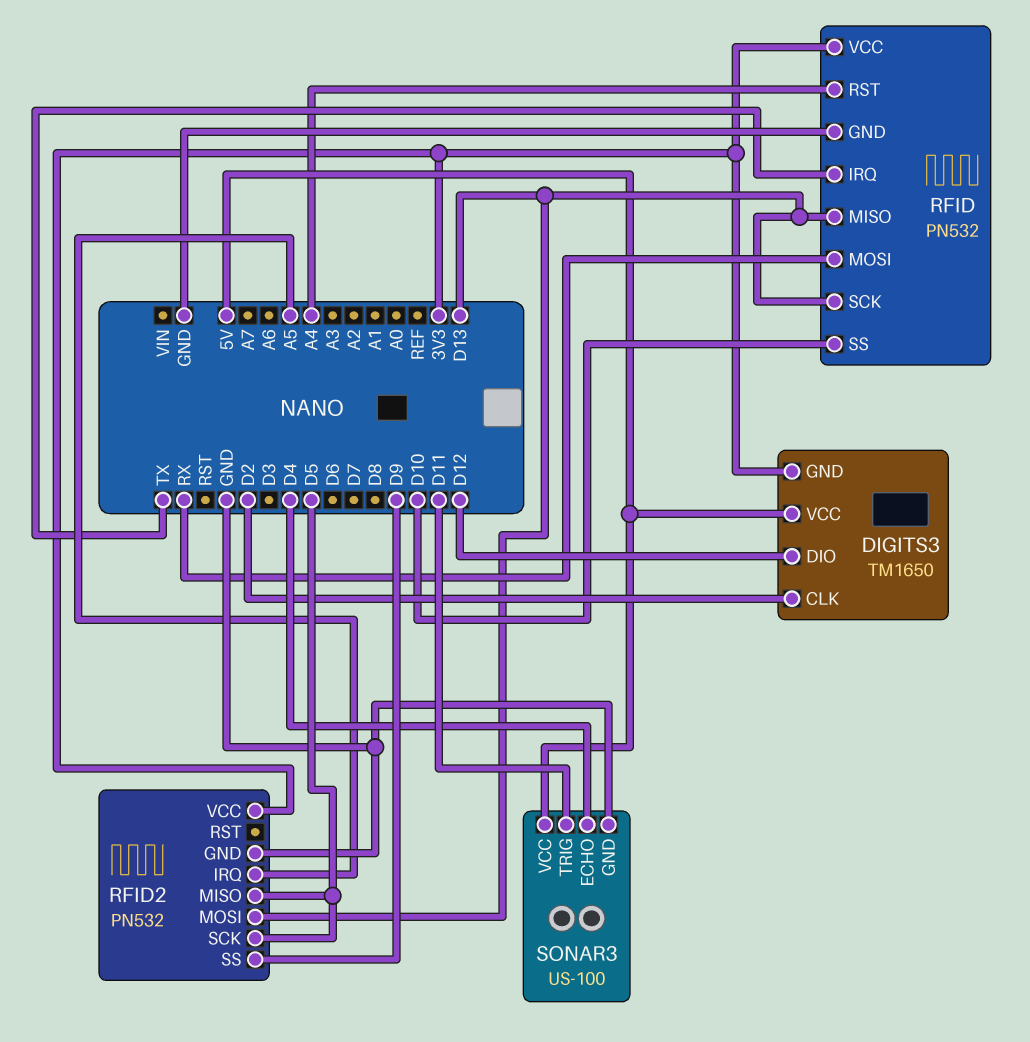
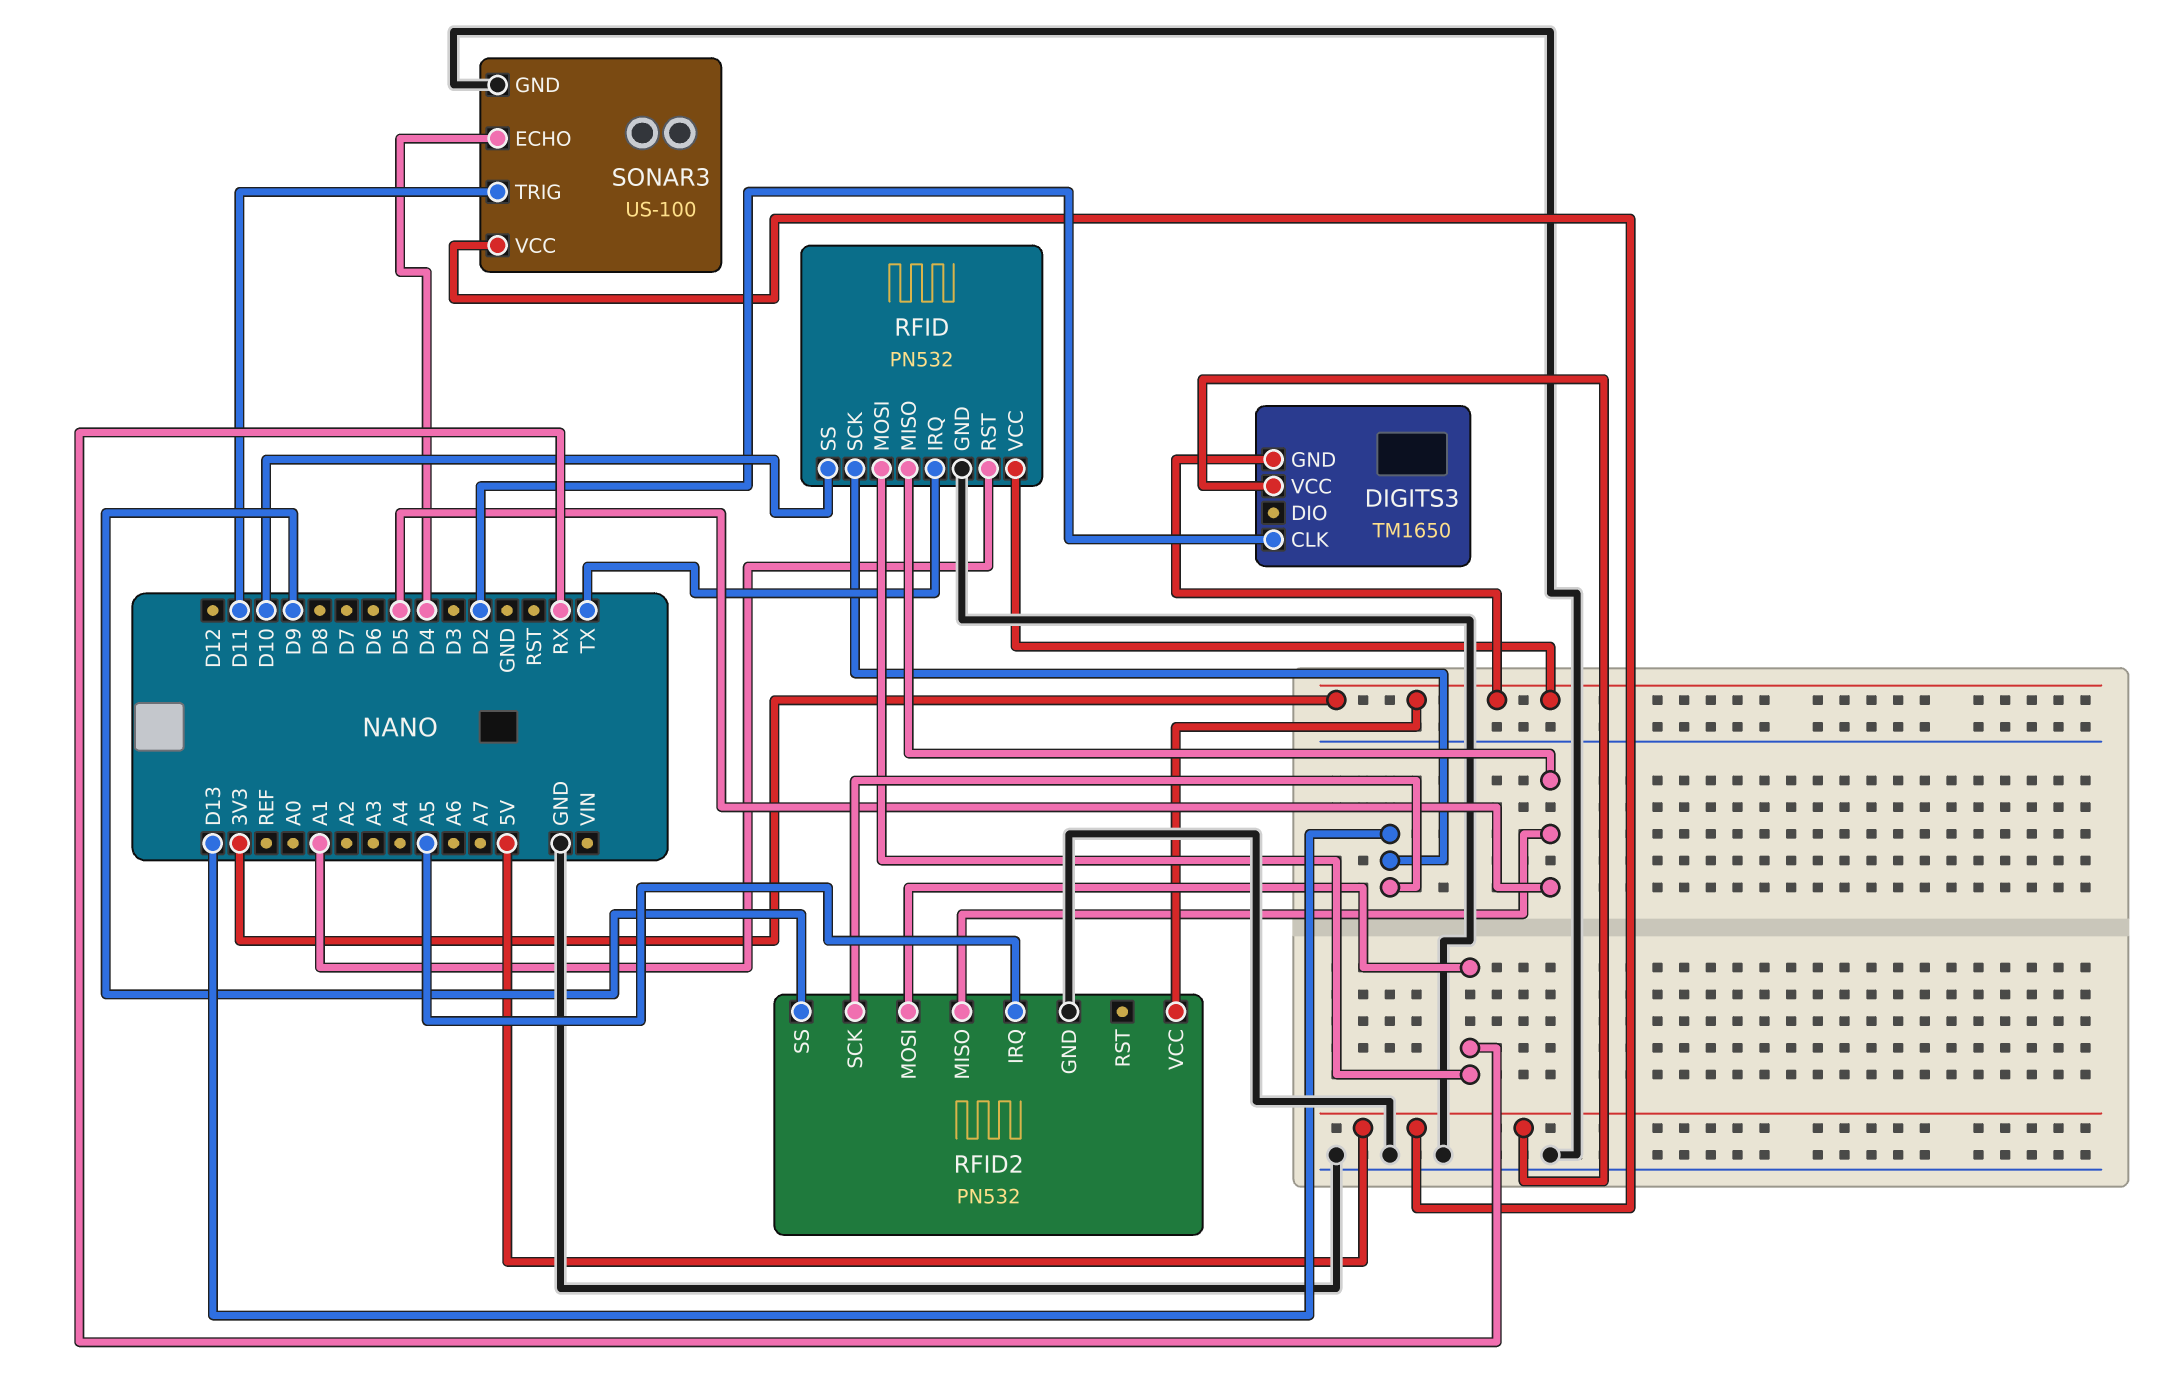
DIGITS3 pin DIO: D12 -> none
RFID pin MISO: D13 -> D5
RFID pin RST: A4 -> A1
RFID2 pin MOSI: D13 -> RX
RFID2 pin SCK: D5 -> D13

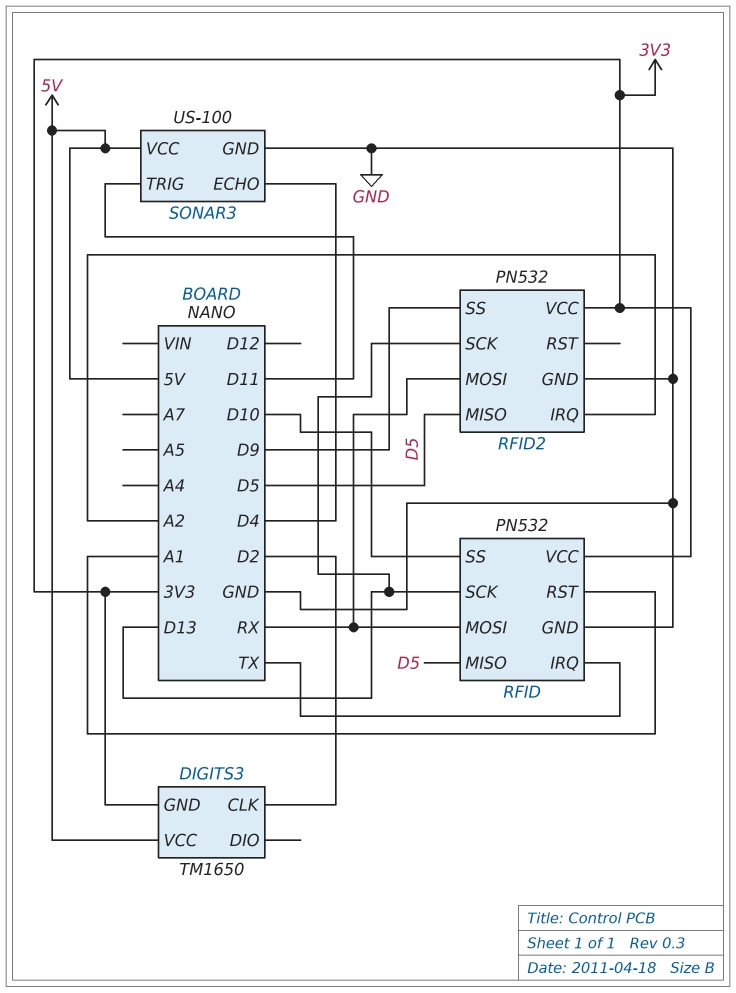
RFID2 pin IRQ: A5 -> A2

